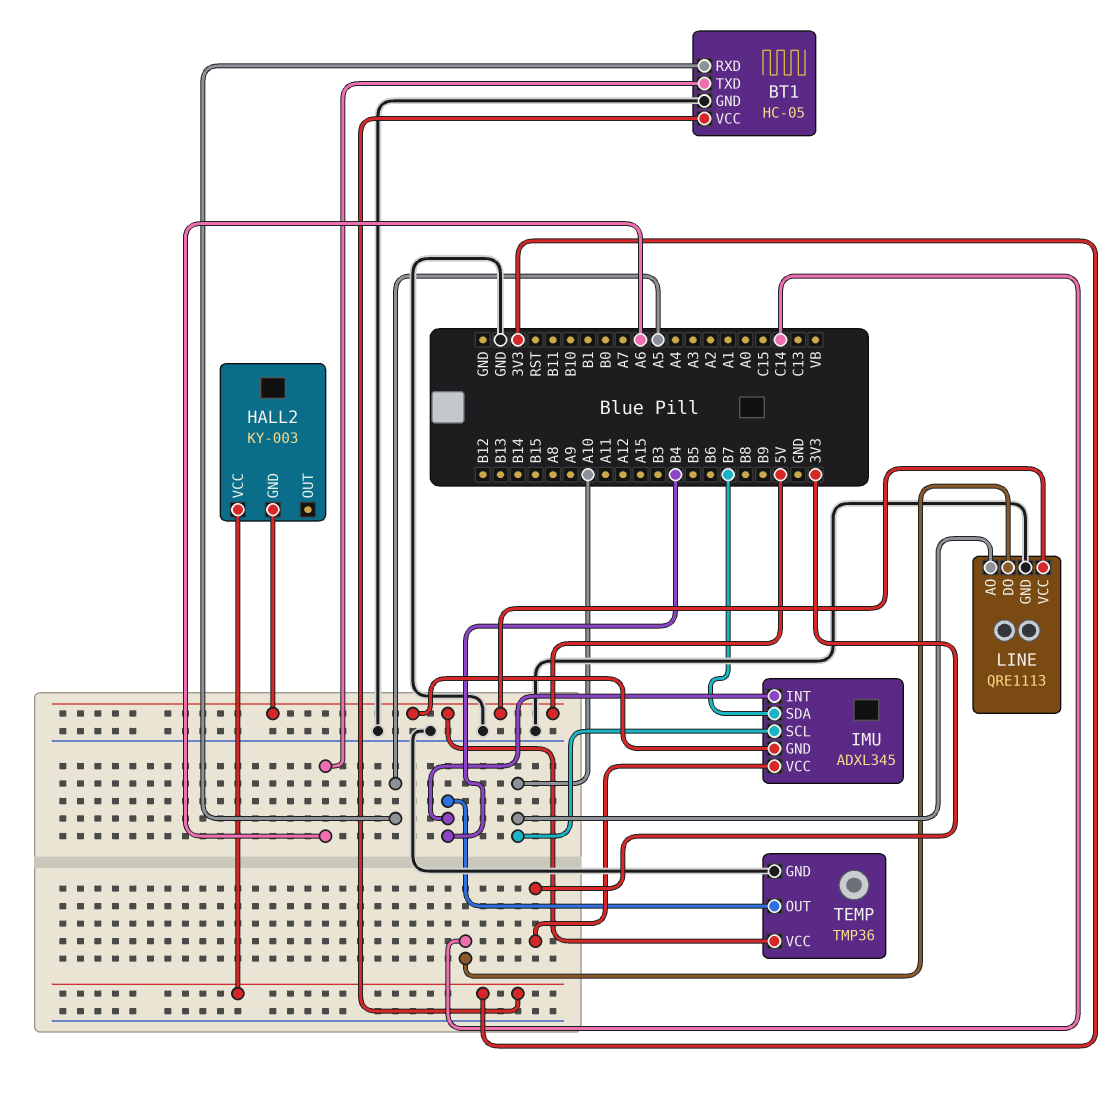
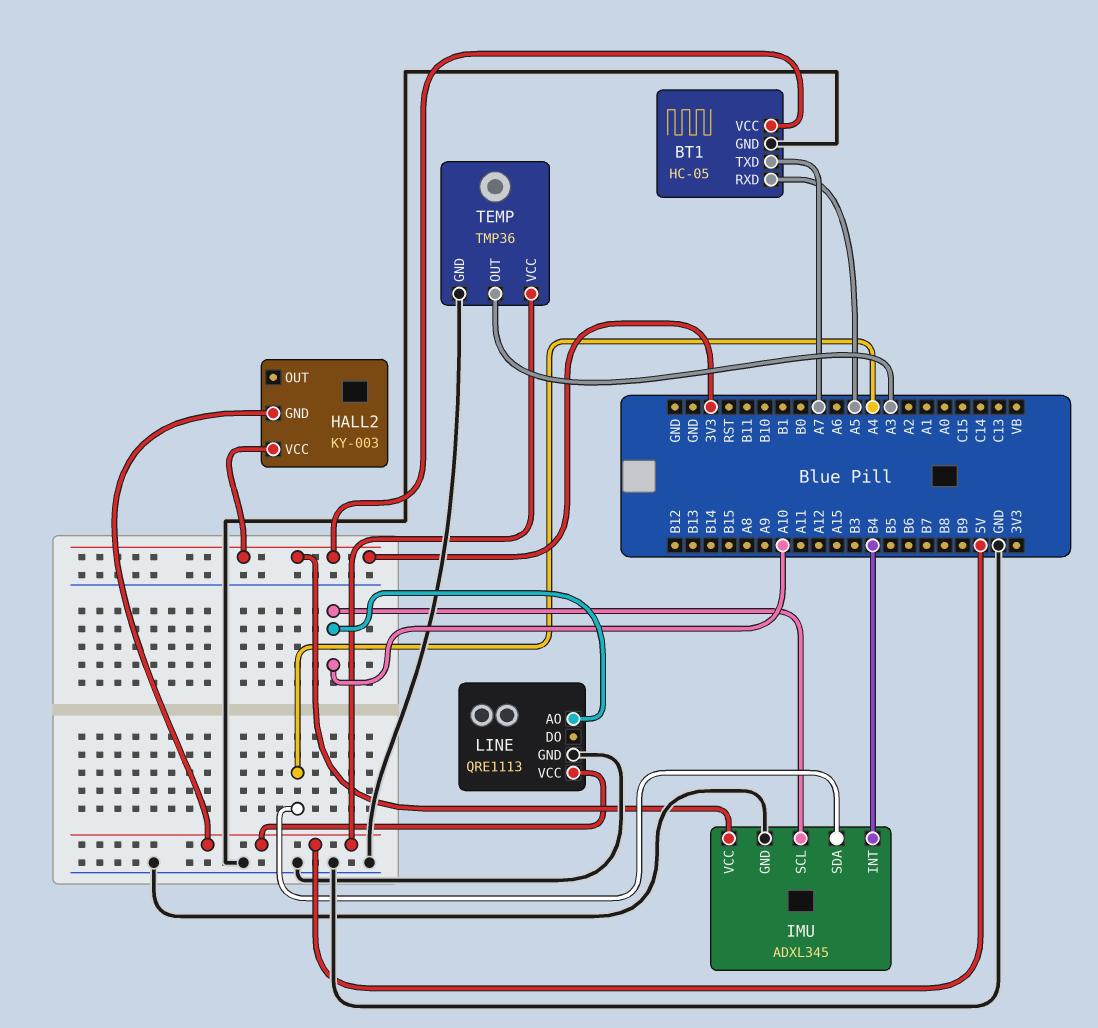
BT1 pin TXD: A6 -> A7
IMU pin GND: 5V -> GND
IMU pin SDA: B7 -> A4
LINE pin DO: C14 -> none
TEMP pin OUT: B4 -> A3

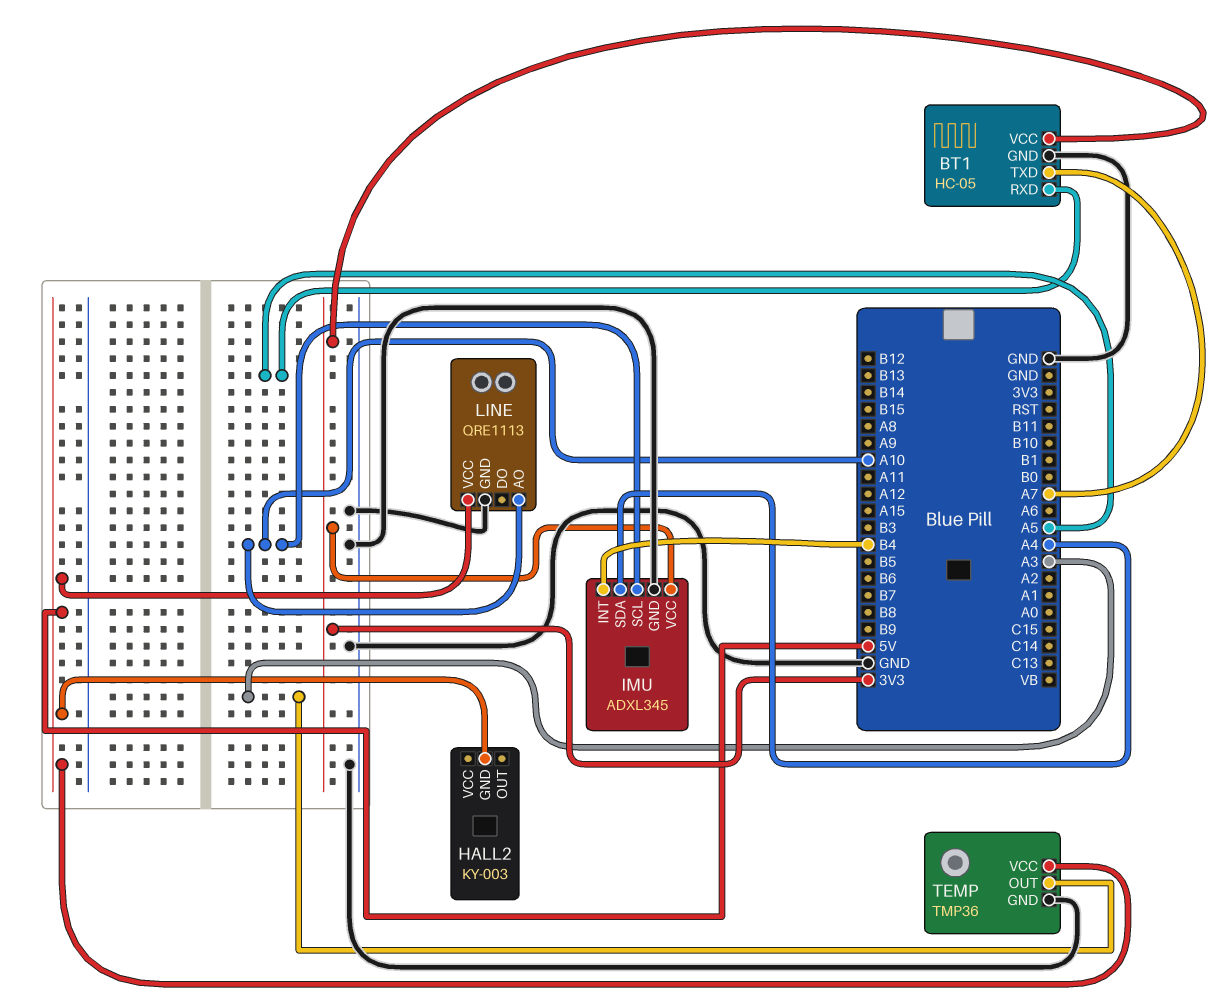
HALL2 pin VCC: 3V3 -> none

